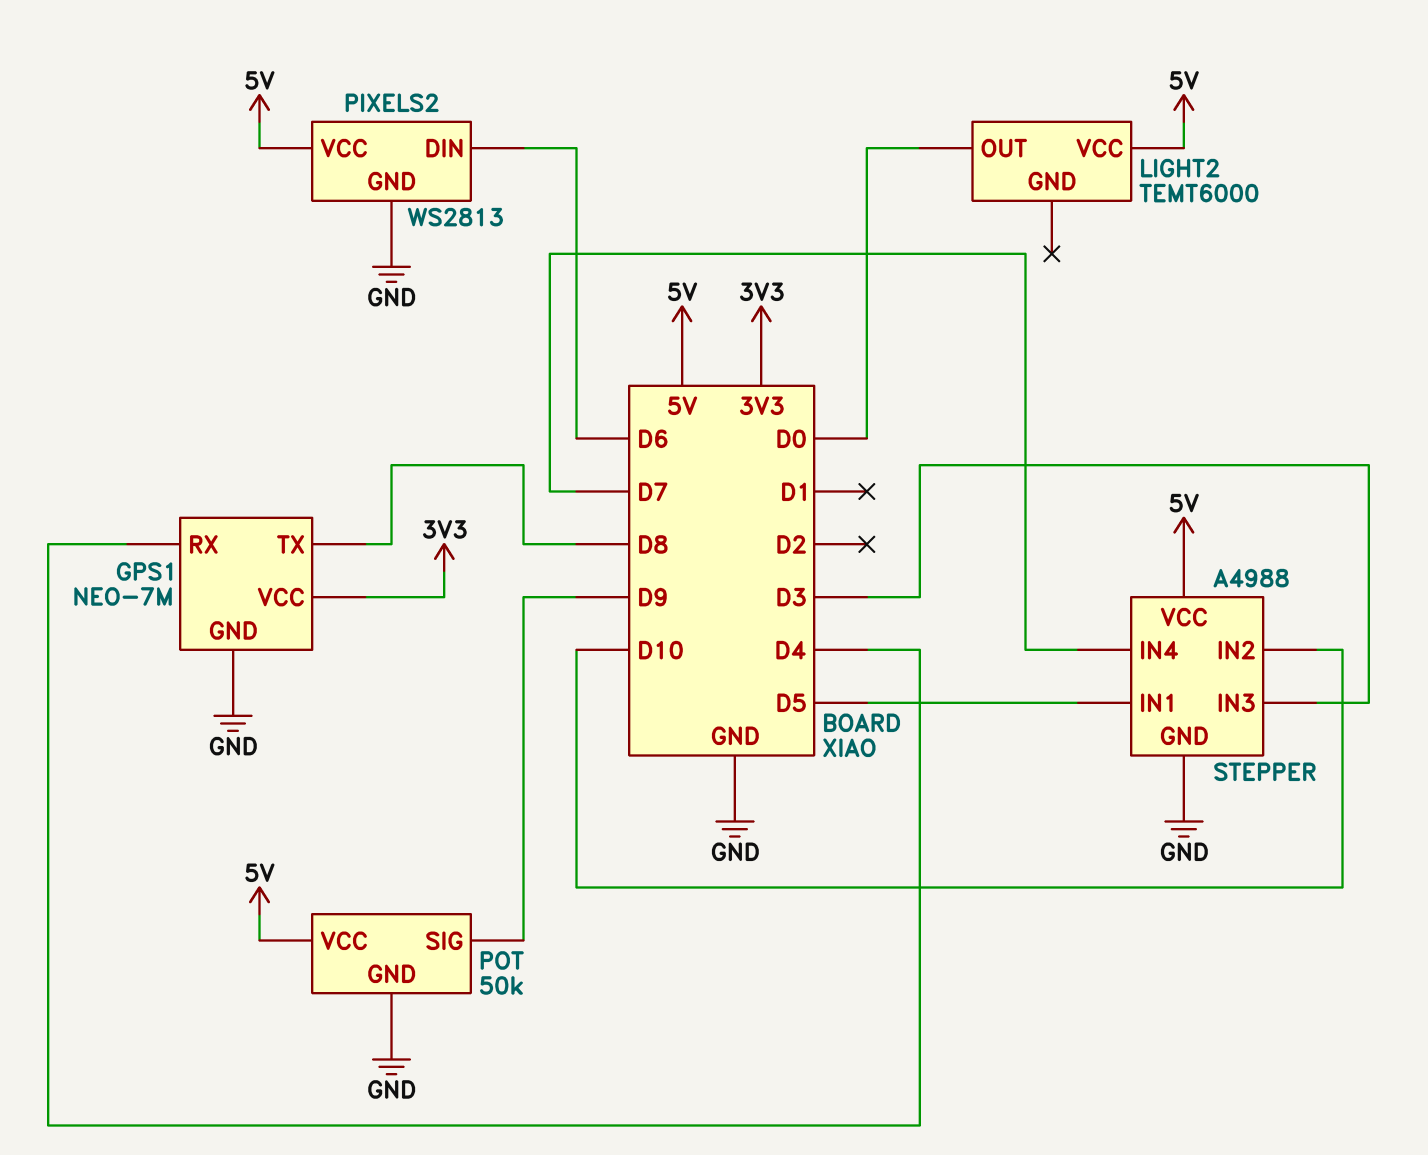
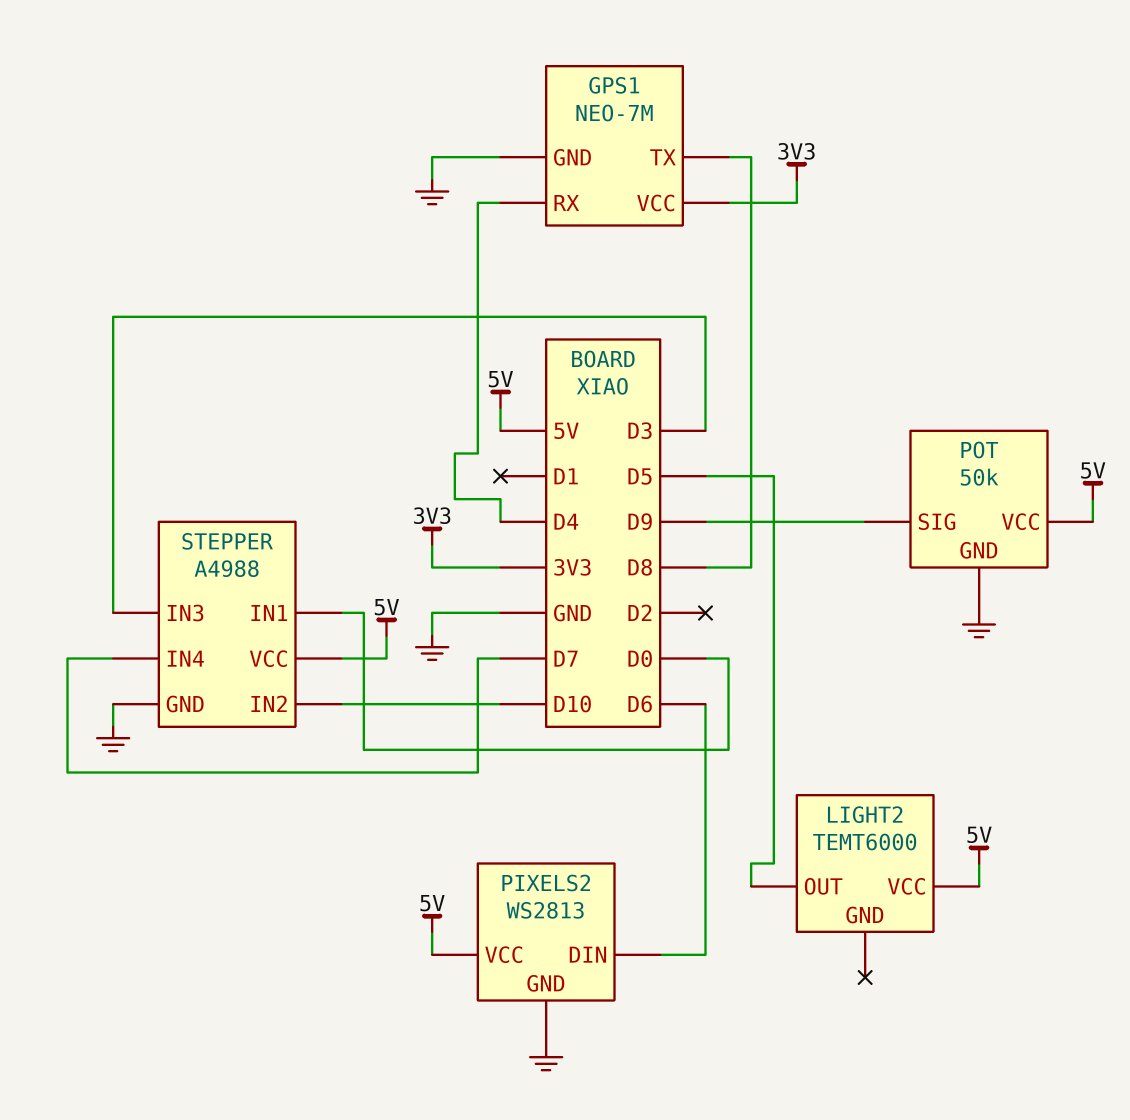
LIGHT2 pin OUT: D0 -> D5
STEPPER pin IN1: D5 -> D0

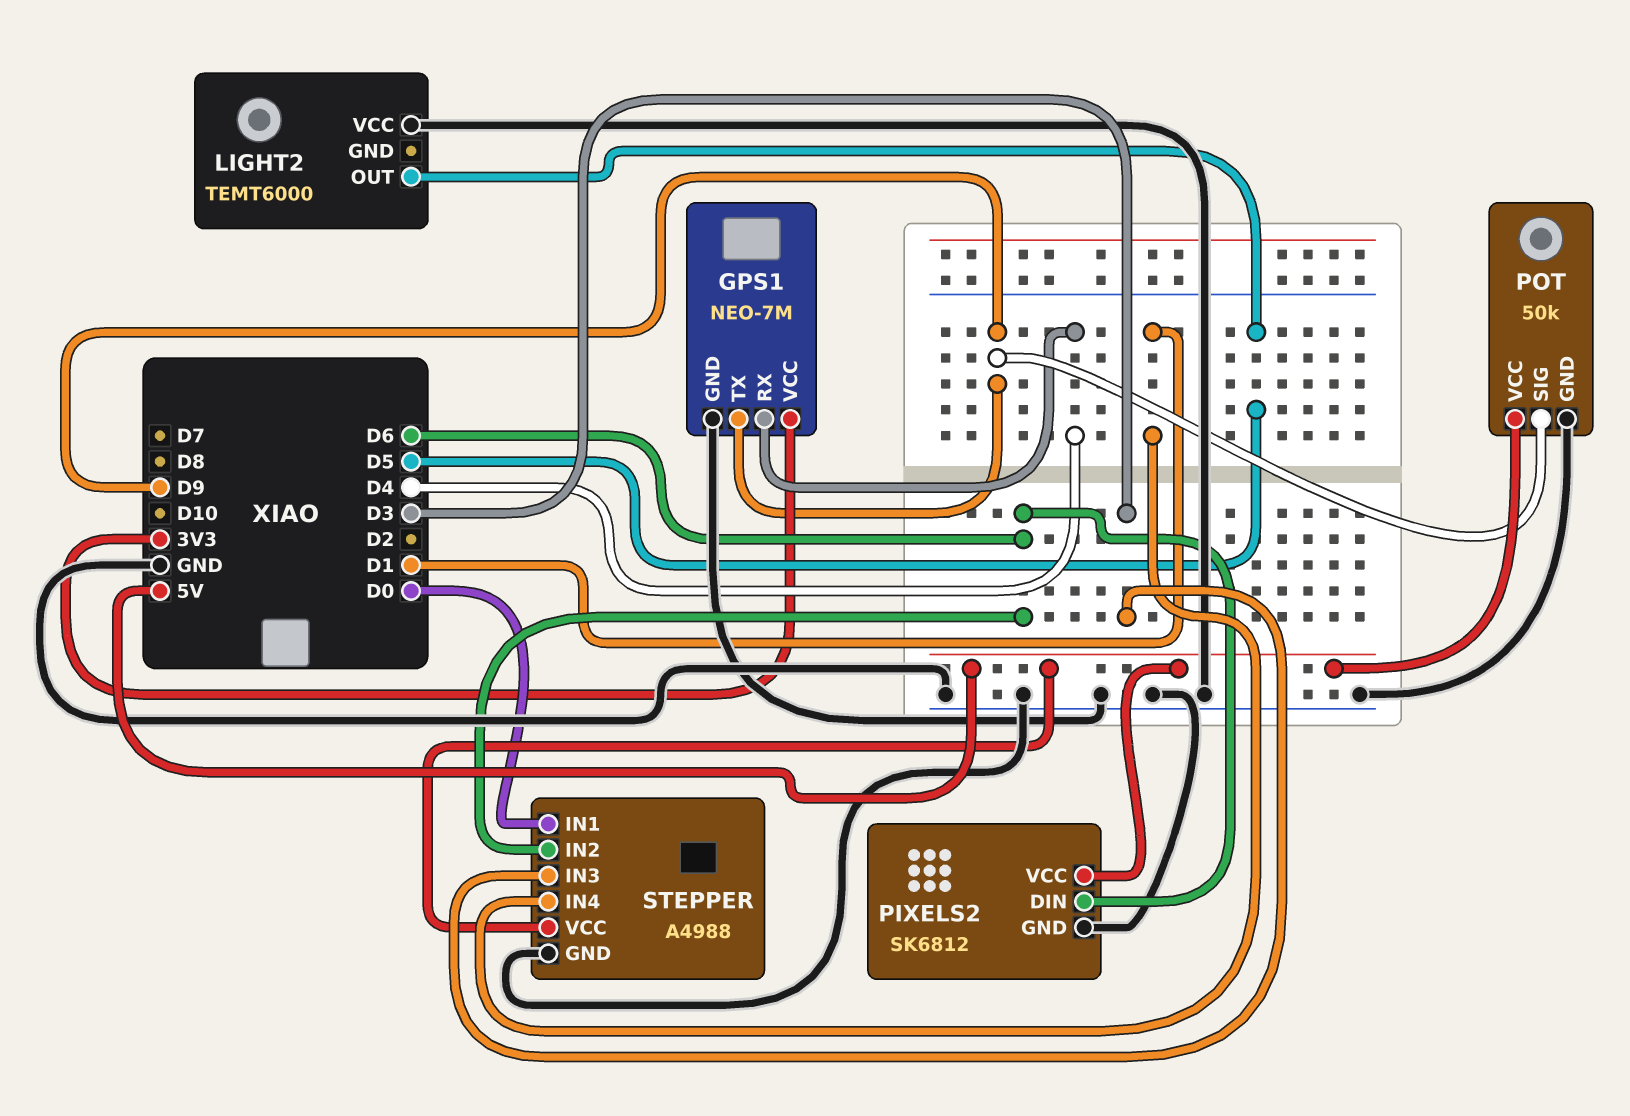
GPS1 pin TX: D8 -> D9
LIGHT2 pin VCC: 5V -> GND
PIXELS2: WS2813 -> SK6812
STEPPER pin IN2: D10 -> D6
STEPPER pin IN4: D7 -> D1

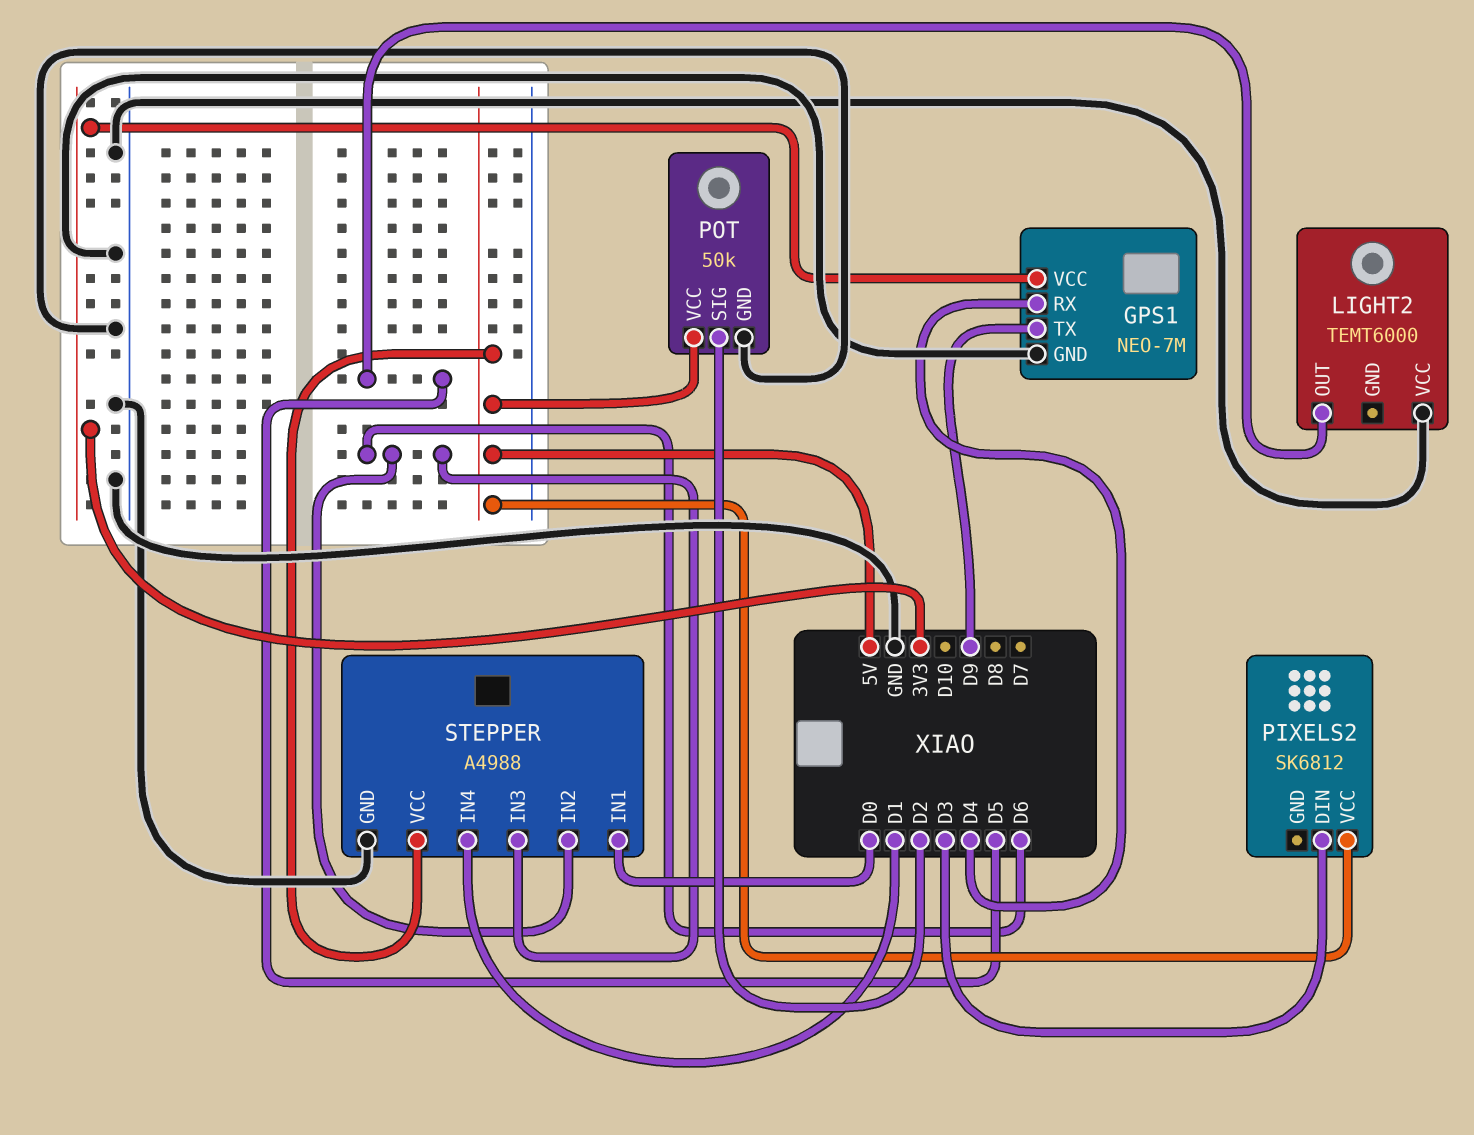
PIXELS2 pin DIN: D6 -> D3
PIXELS2 pin GND: GND -> none
POT pin SIG: D9 -> D2
STEPPER pin IN3: D3 -> D6

